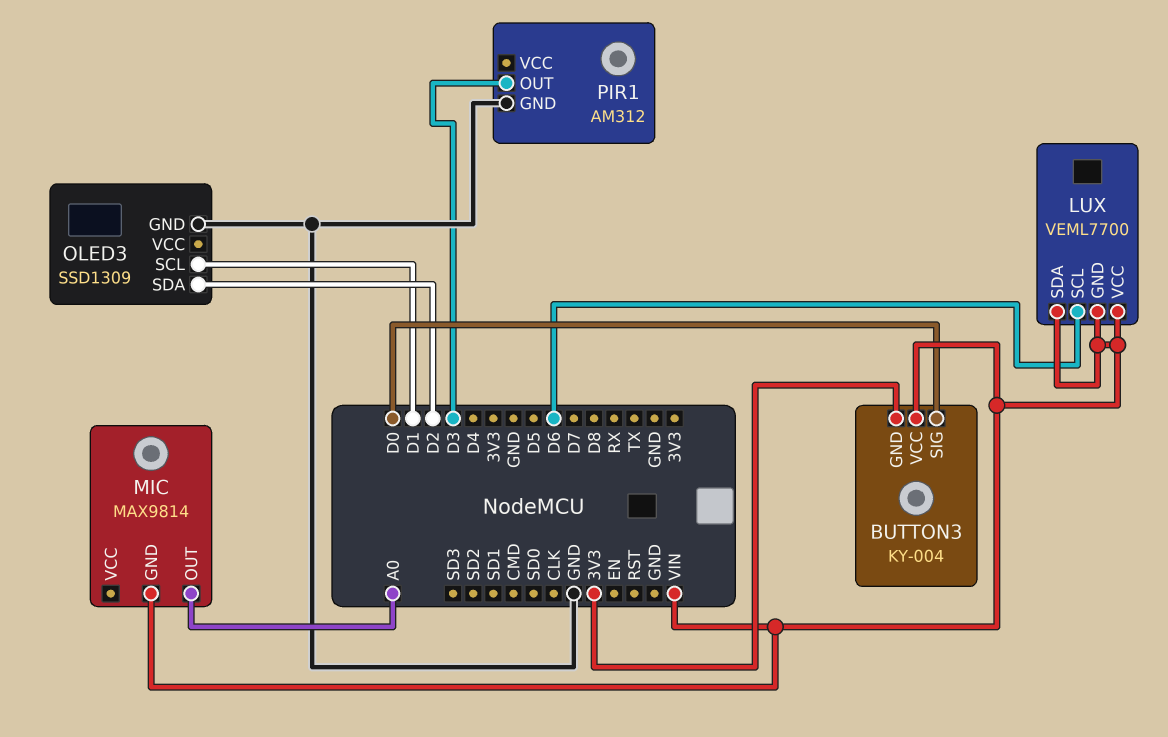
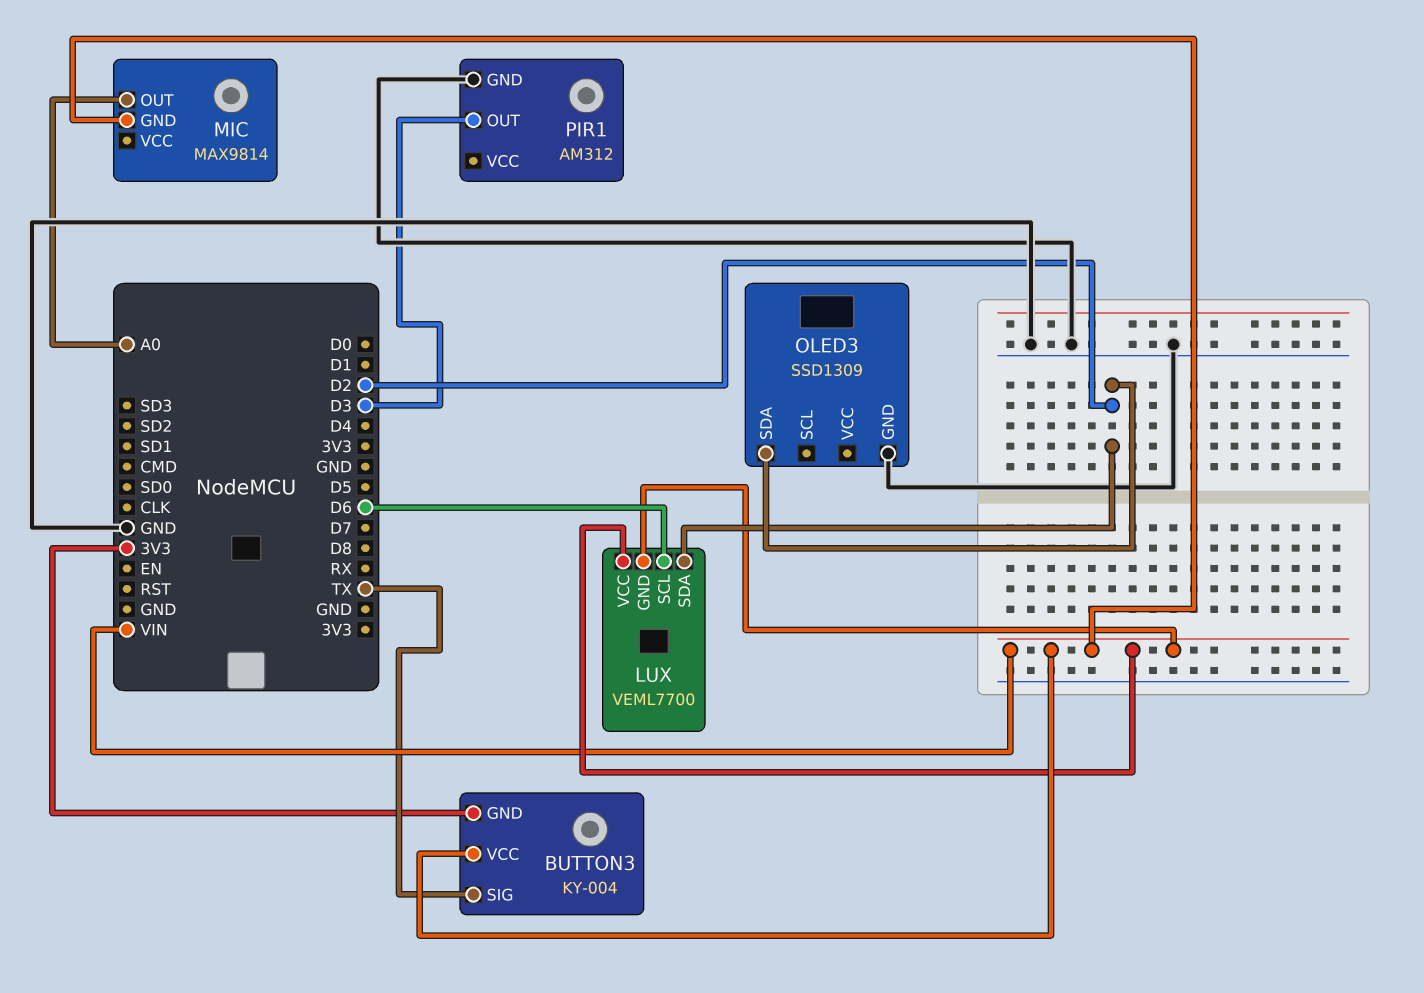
BUTTON3 pin SIG: D0 -> TX
LUX pin SDA: VIN -> D2
OLED3 pin SCL: D1 -> none

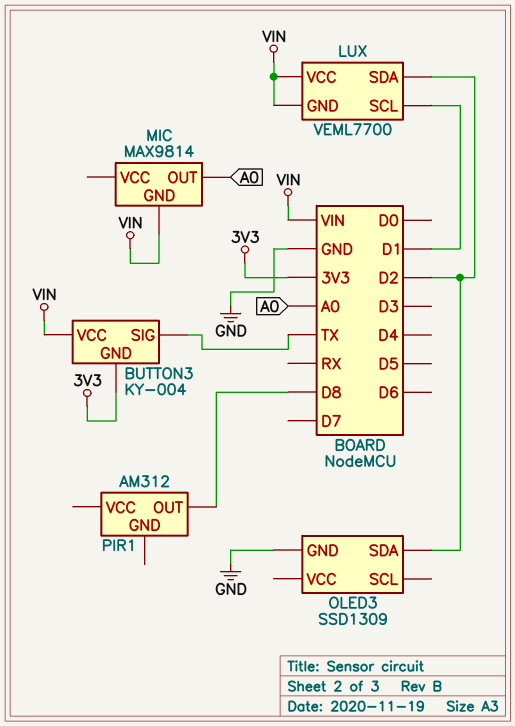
LUX pin SCL: D6 -> D1
PIR1 pin GND: GND -> none
PIR1 pin OUT: D3 -> D8

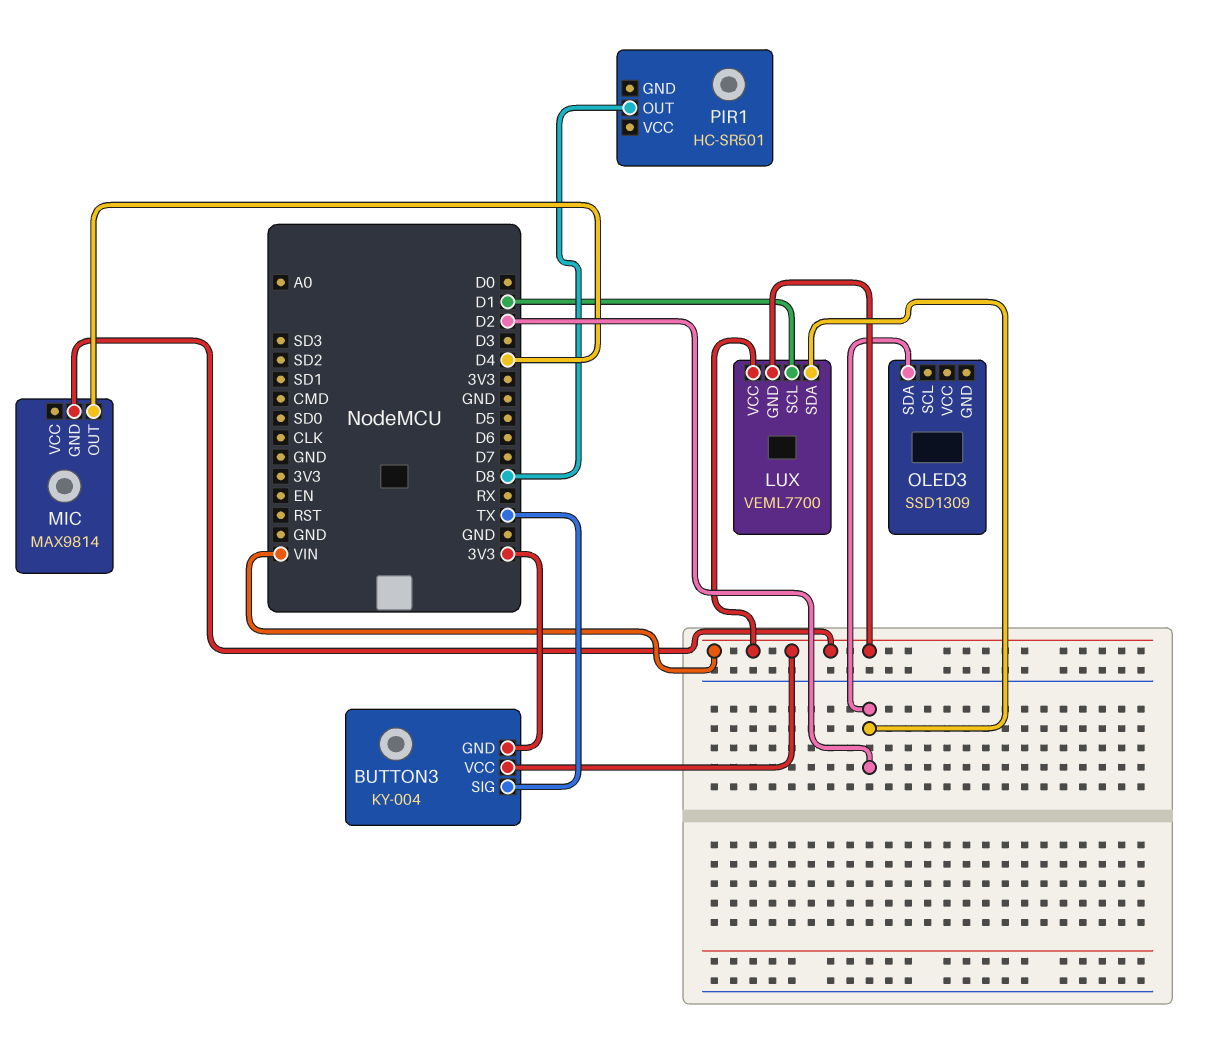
MIC pin OUT: A0 -> D4
OLED3 pin GND: GND -> none
PIR1: AM312 -> HC-SR501

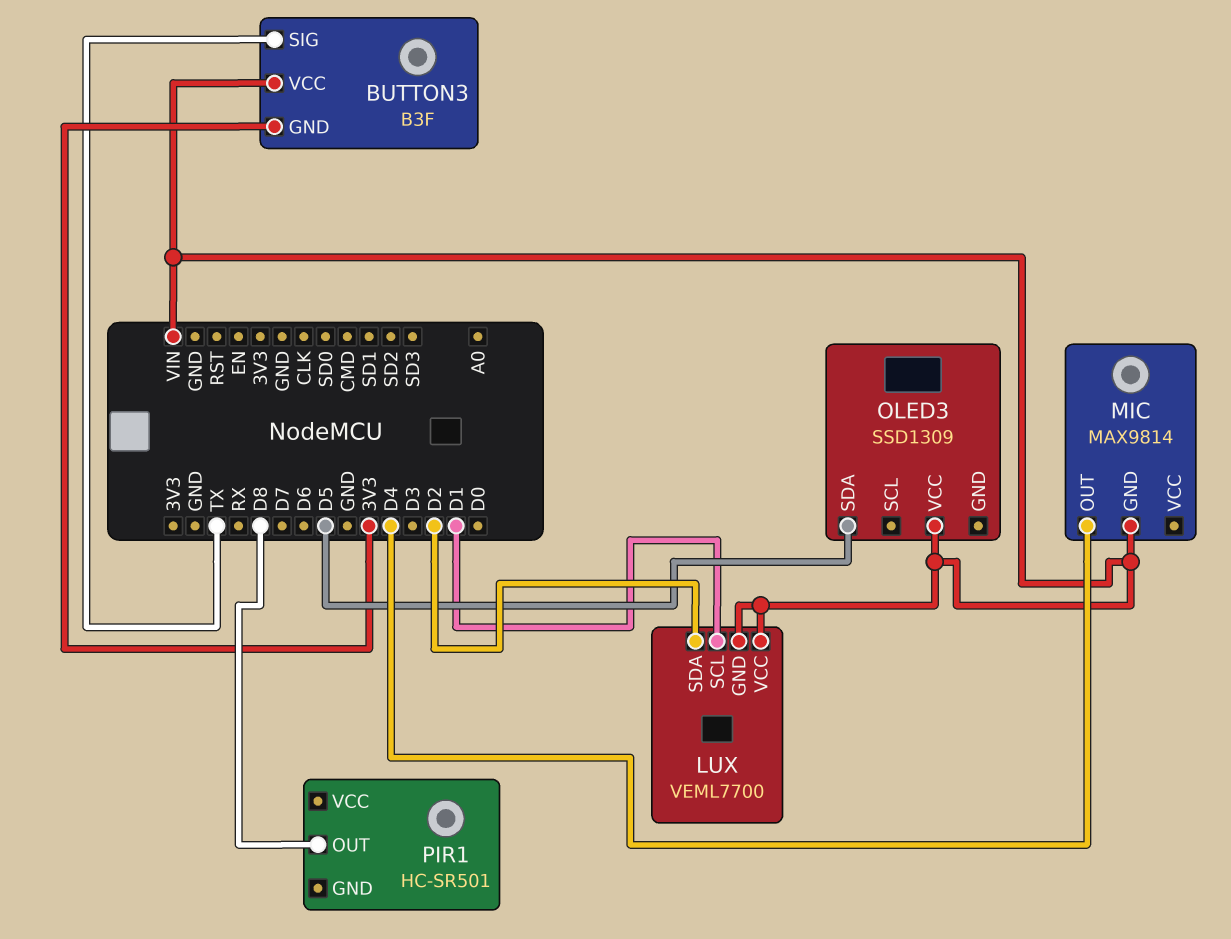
BUTTON3: KY-004 -> B3F
OLED3 pin SDA: D2 -> D5
OLED3 pin VCC: none -> VIN

